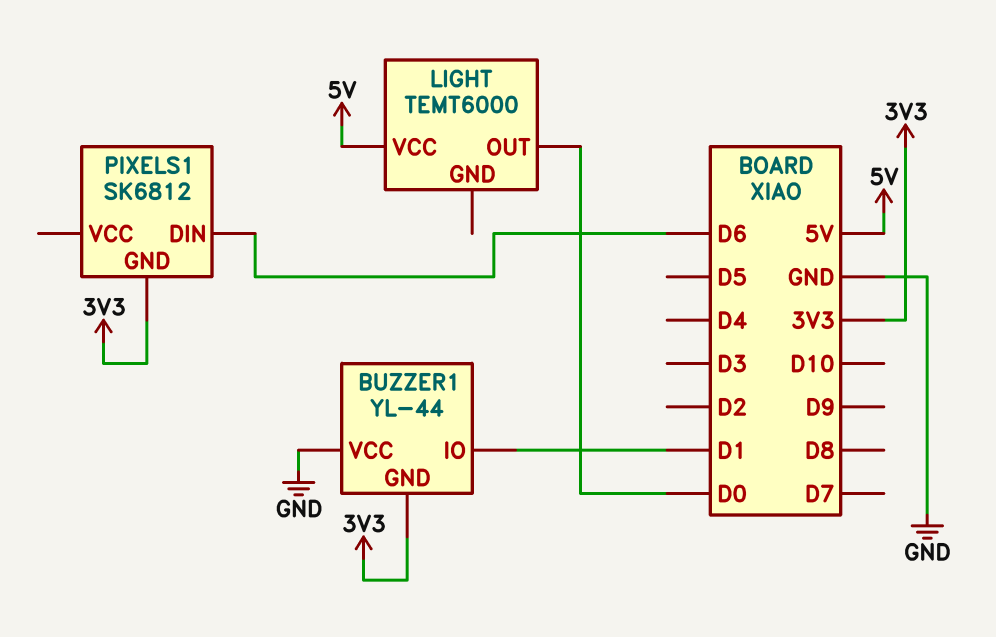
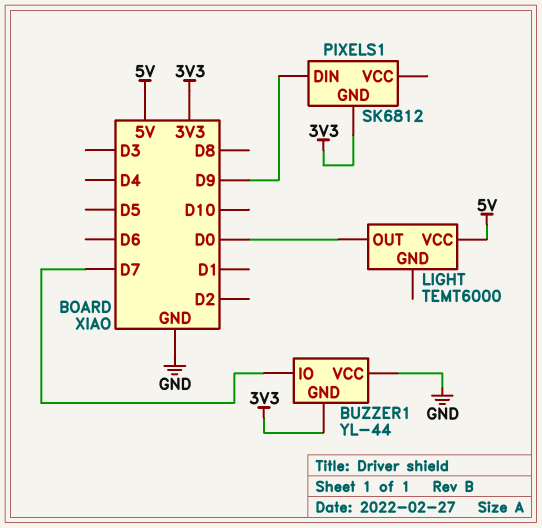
BUZZER1 pin IO: D1 -> D7
PIXELS1 pin DIN: D6 -> D9

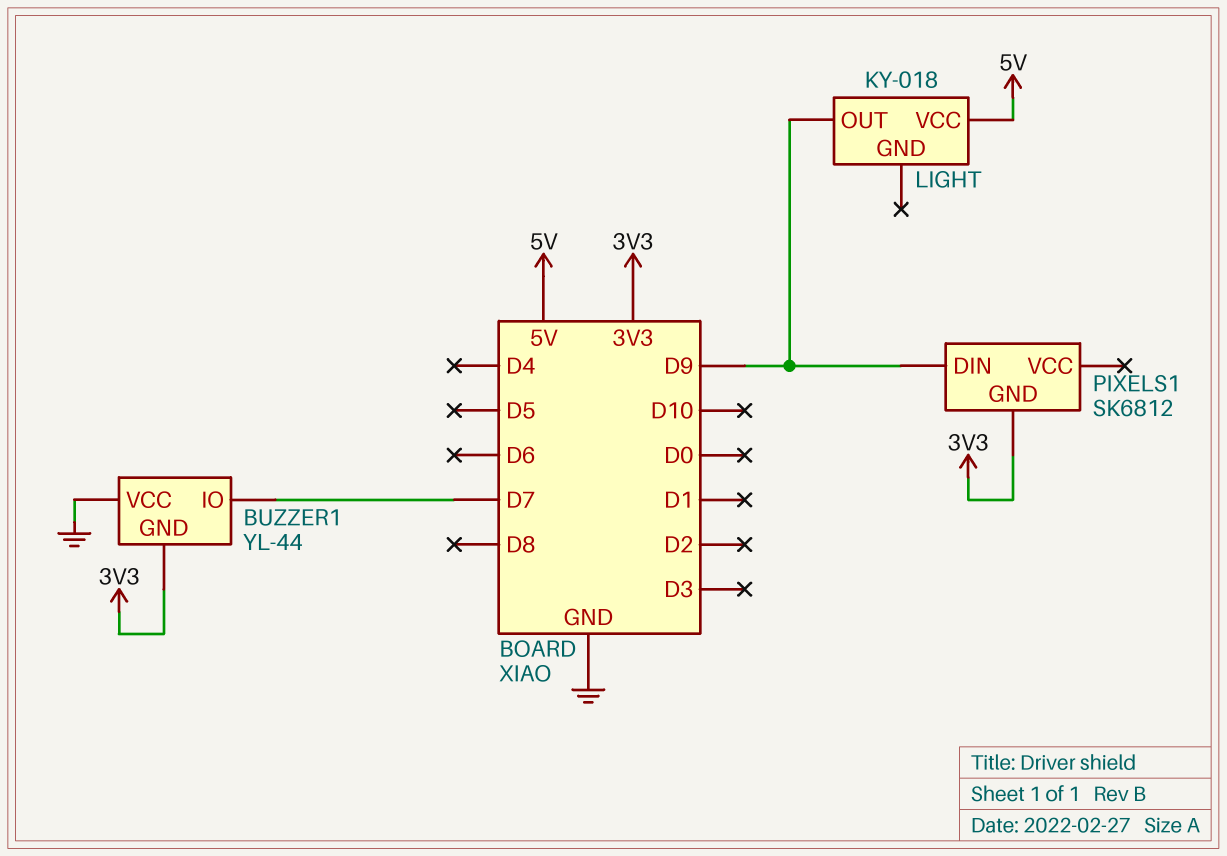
LIGHT: TEMT6000 -> KY-018
LIGHT pin OUT: D0 -> D9

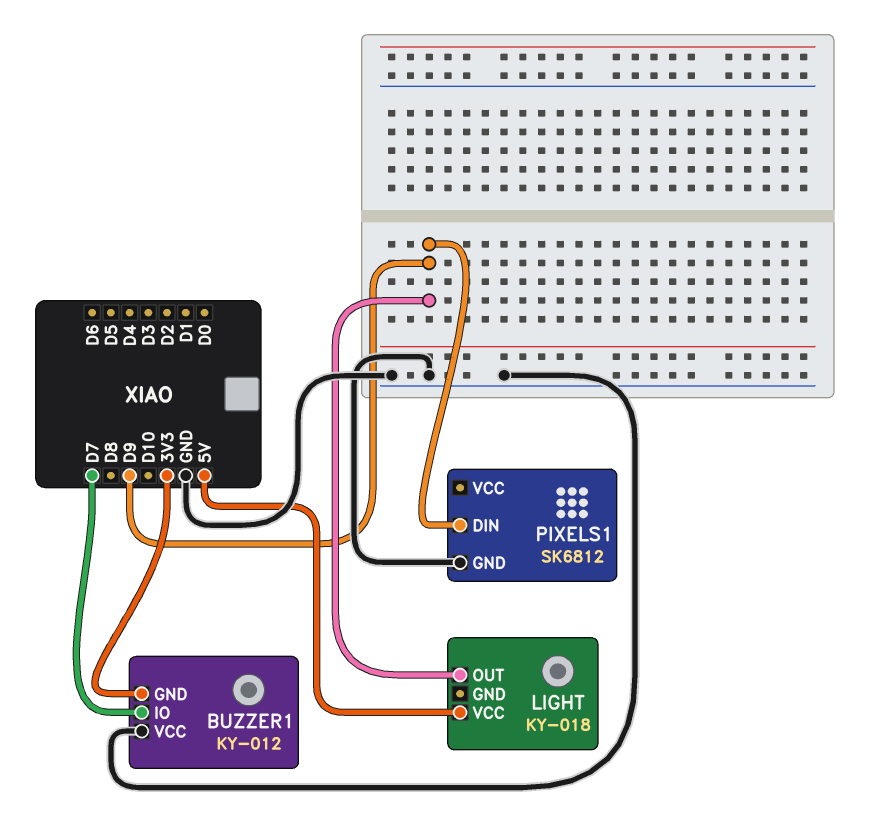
BUZZER1: YL-44 -> KY-012
PIXELS1 pin GND: 3V3 -> GND

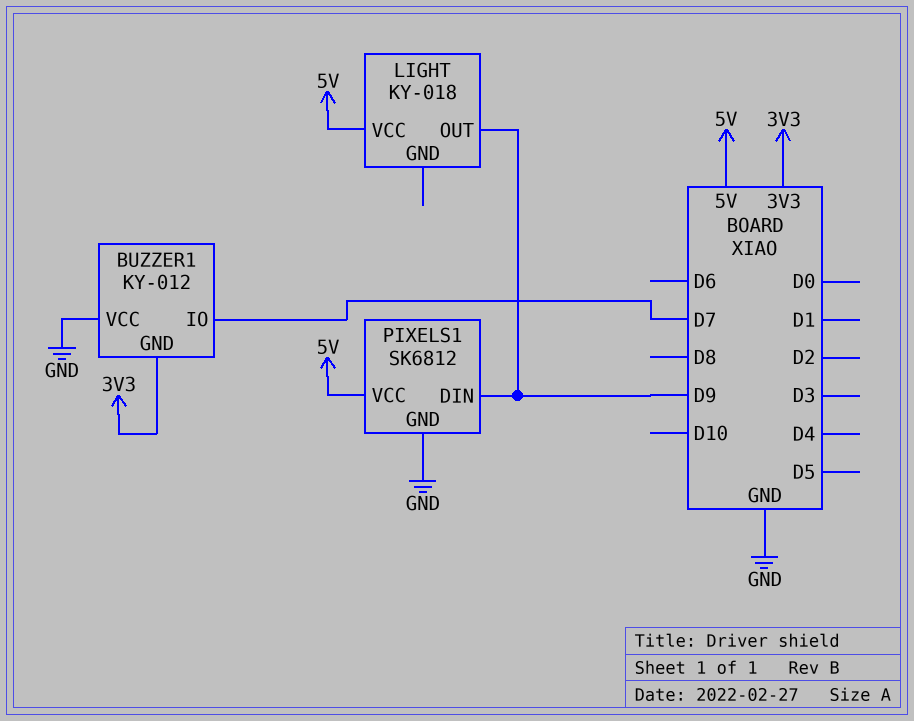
PIXELS1 pin VCC: none -> 5V

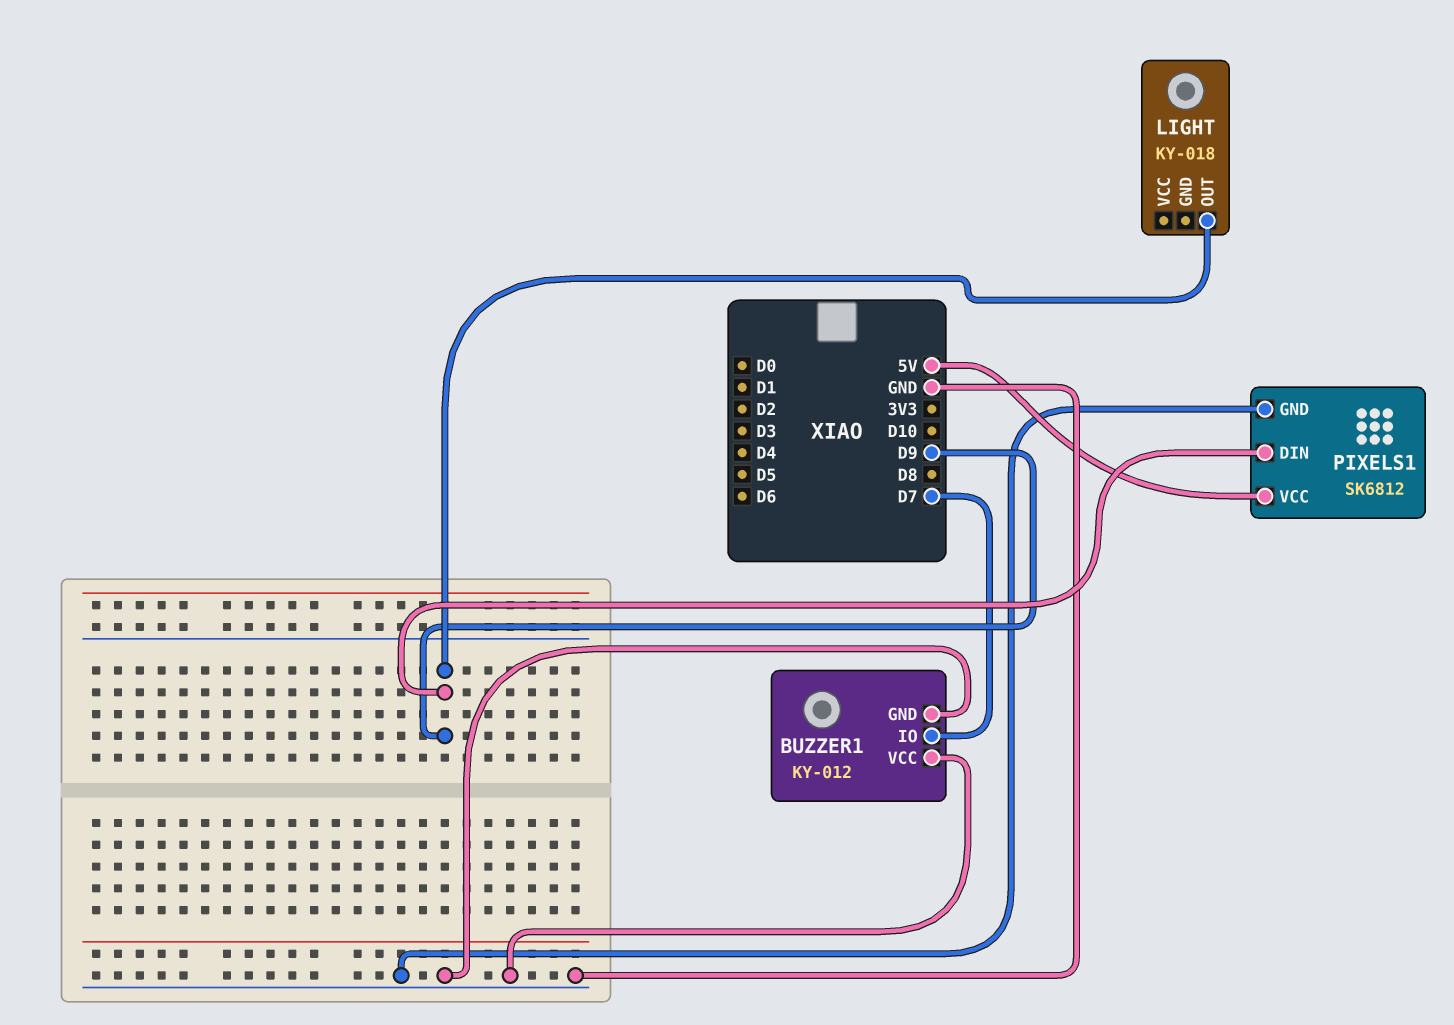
BUZZER1 pin GND: 3V3 -> GND
LIGHT pin VCC: 5V -> none

